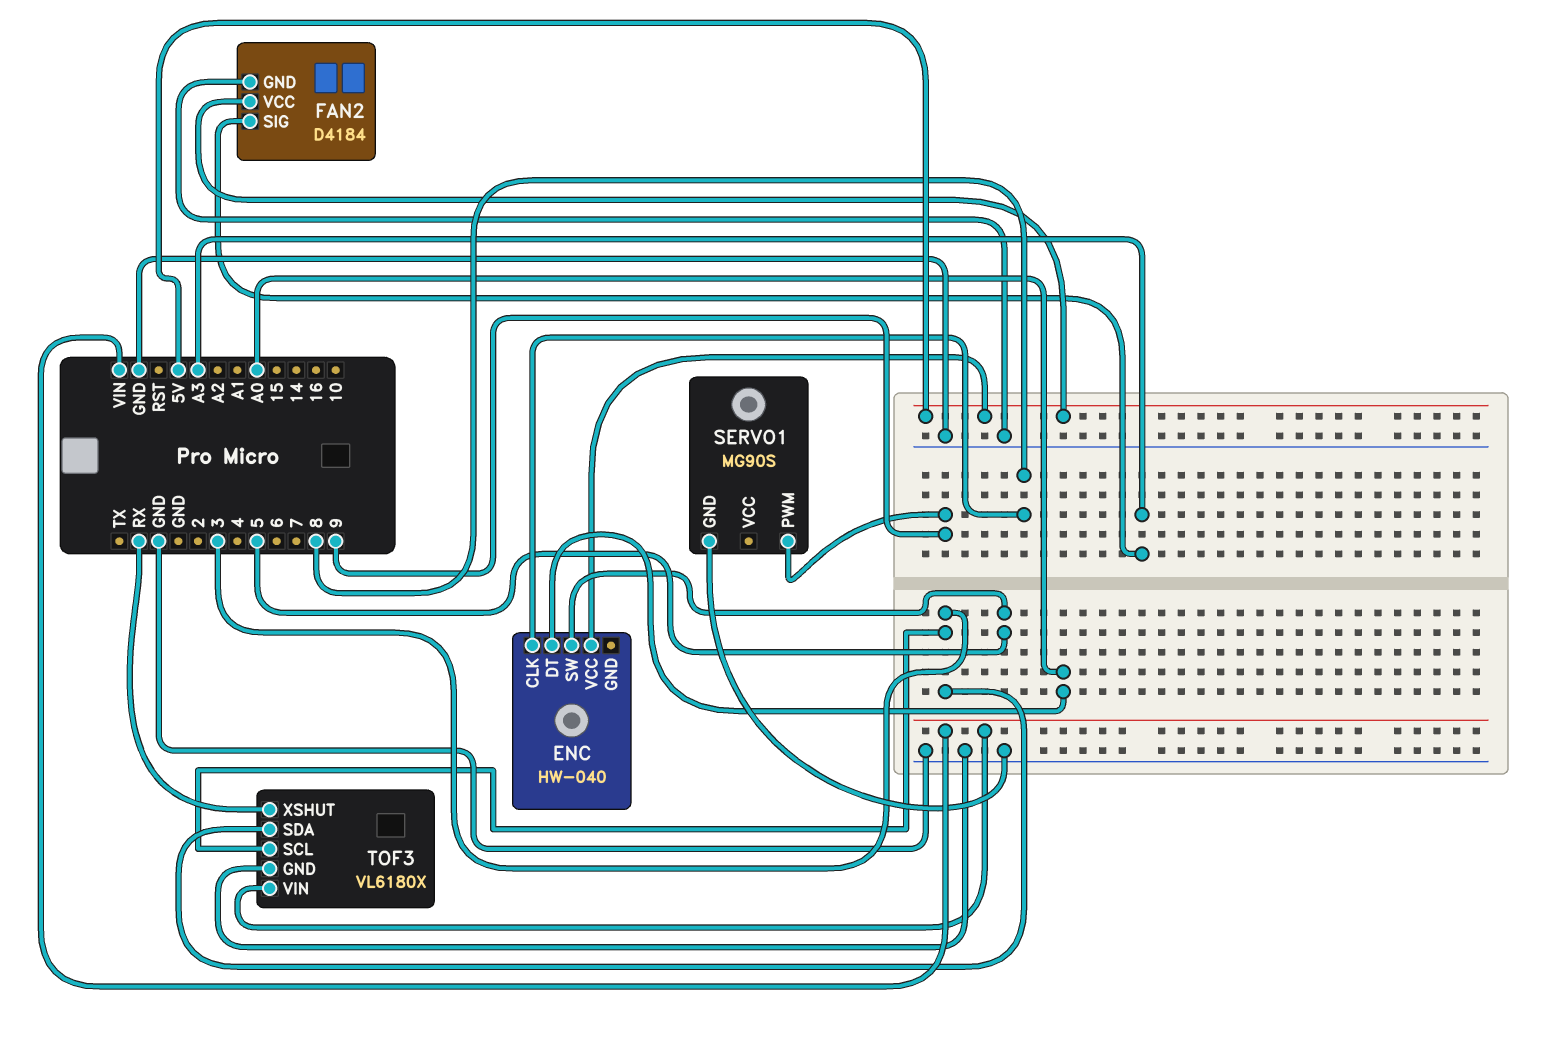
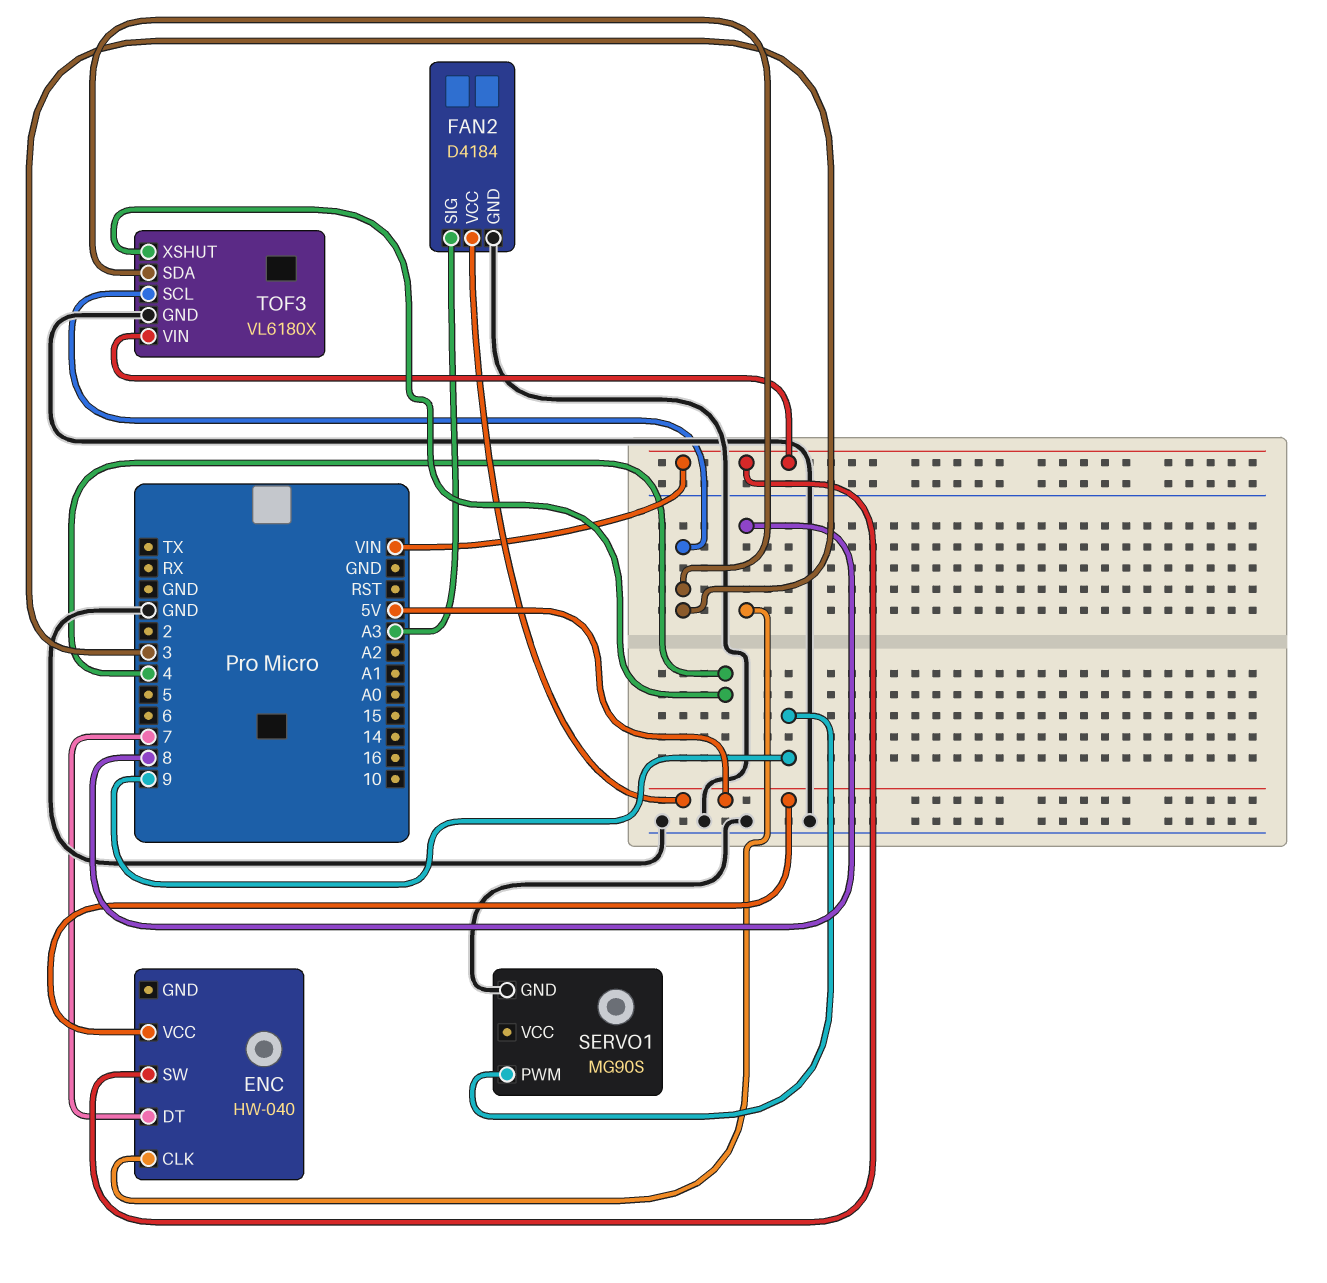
ENC pin DT: A0 -> 7
ENC pin SW: 5 -> VIN
TOF3 pin XSHUT: RX -> 4

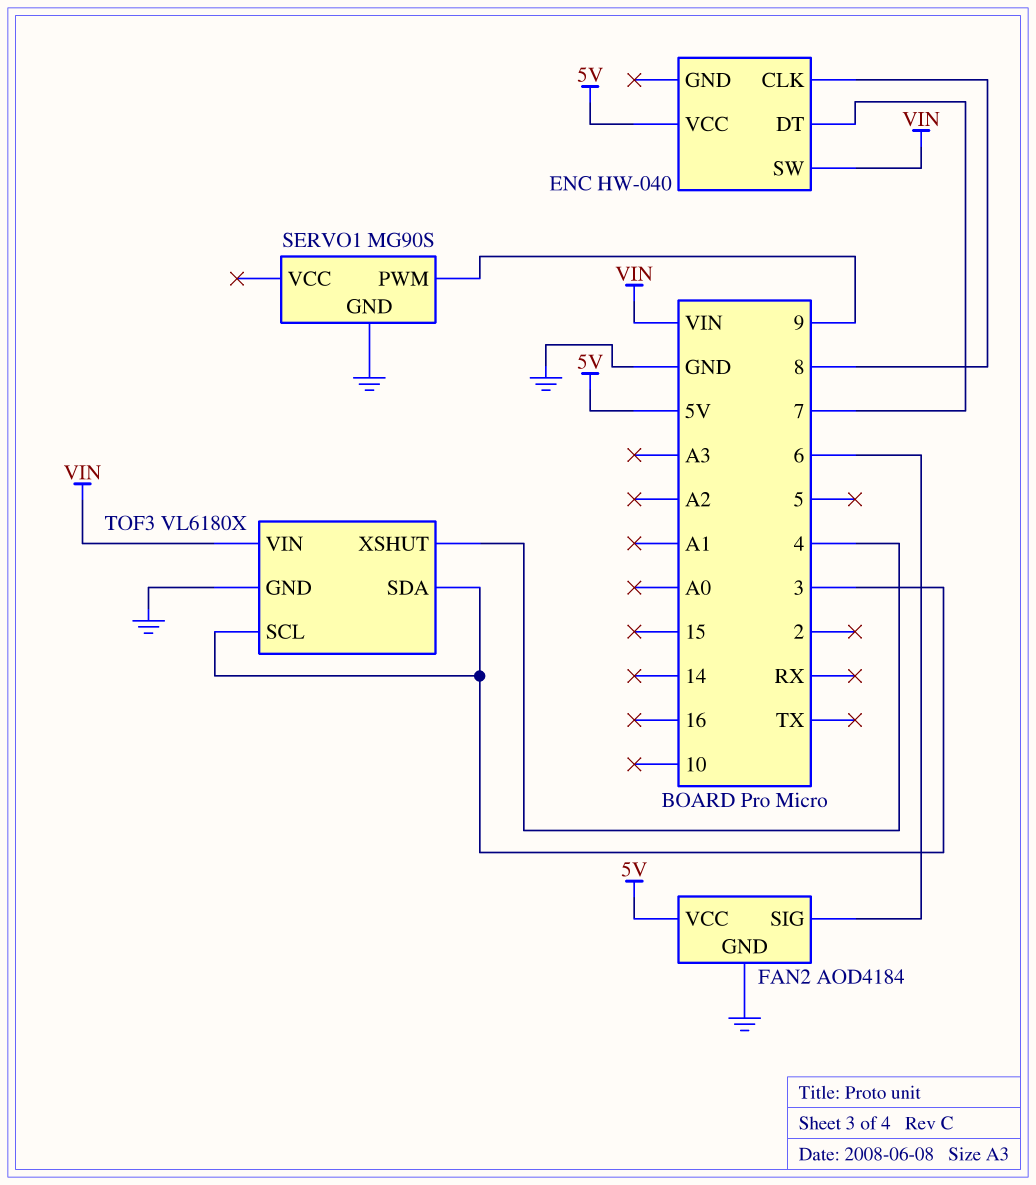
FAN2: D4184 -> AOD4184
FAN2 pin SIG: A3 -> 6

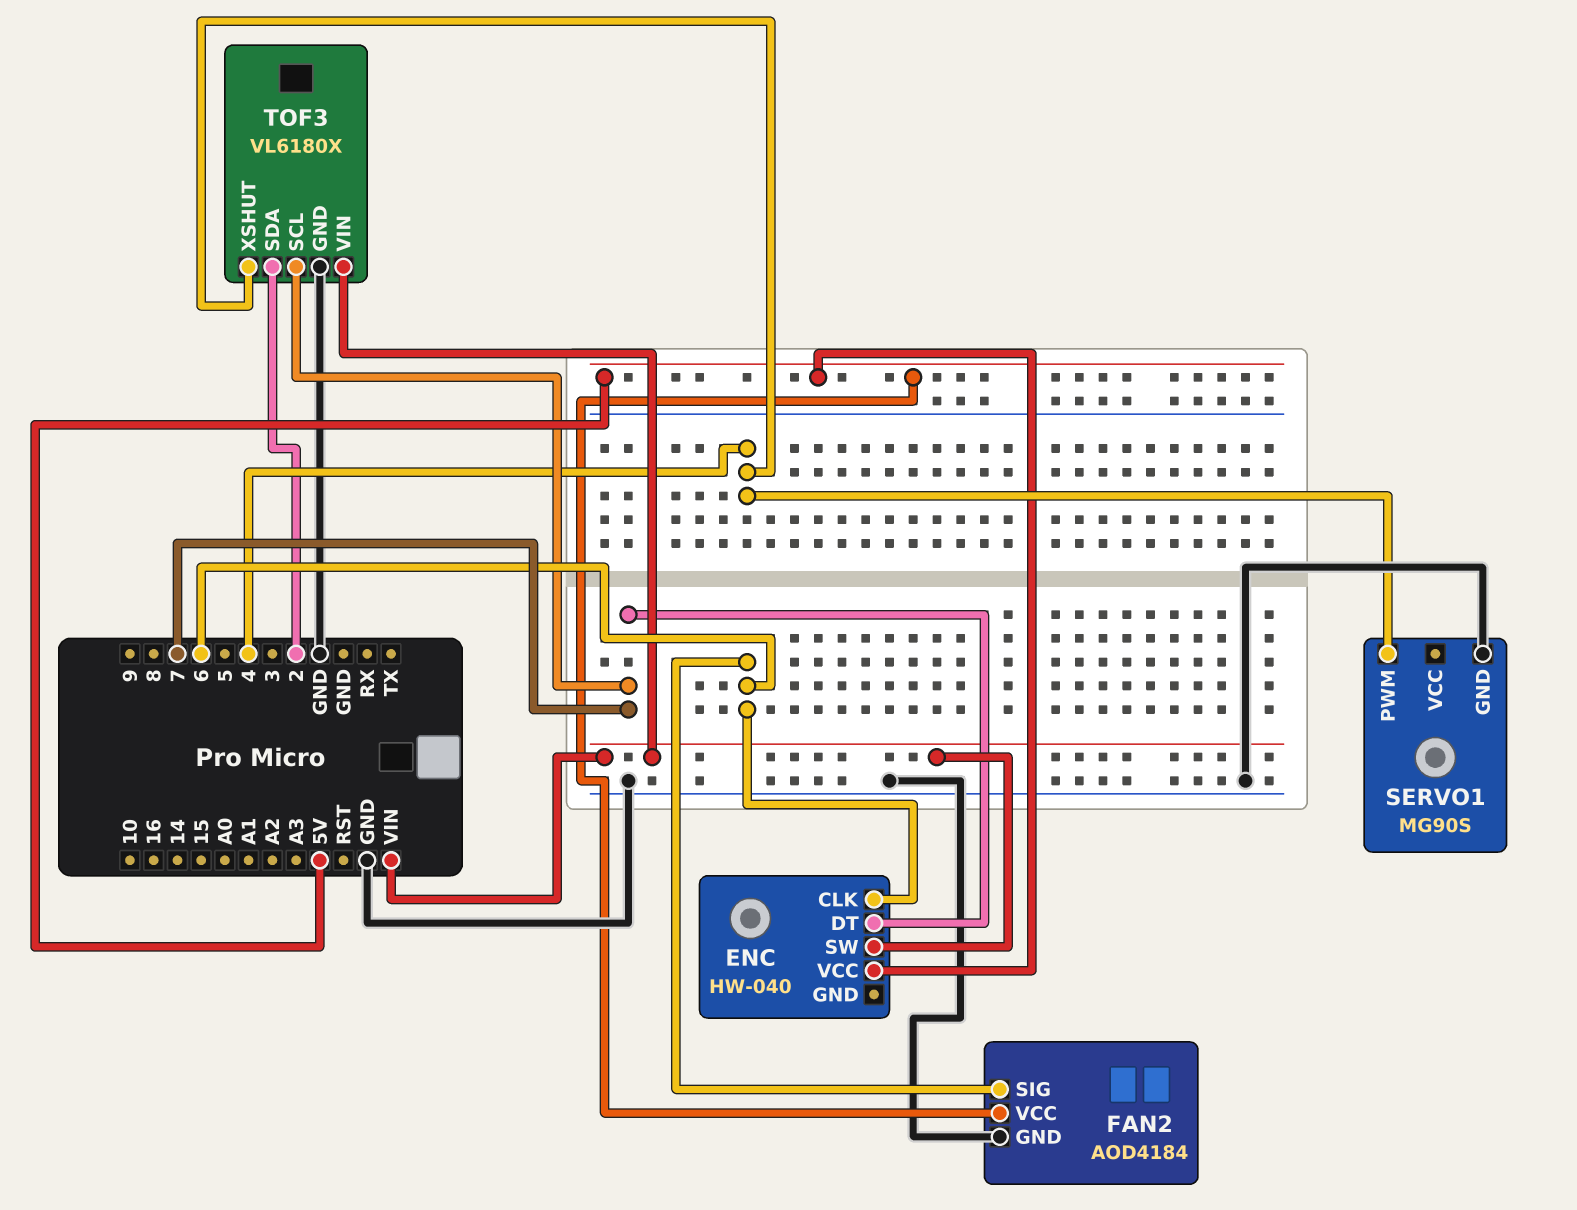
ENC pin CLK: 8 -> 6
SERVO1 pin PWM: 9 -> 4
TOF3 pin SCL: 3 -> 7
TOF3 pin SDA: 3 -> 2

